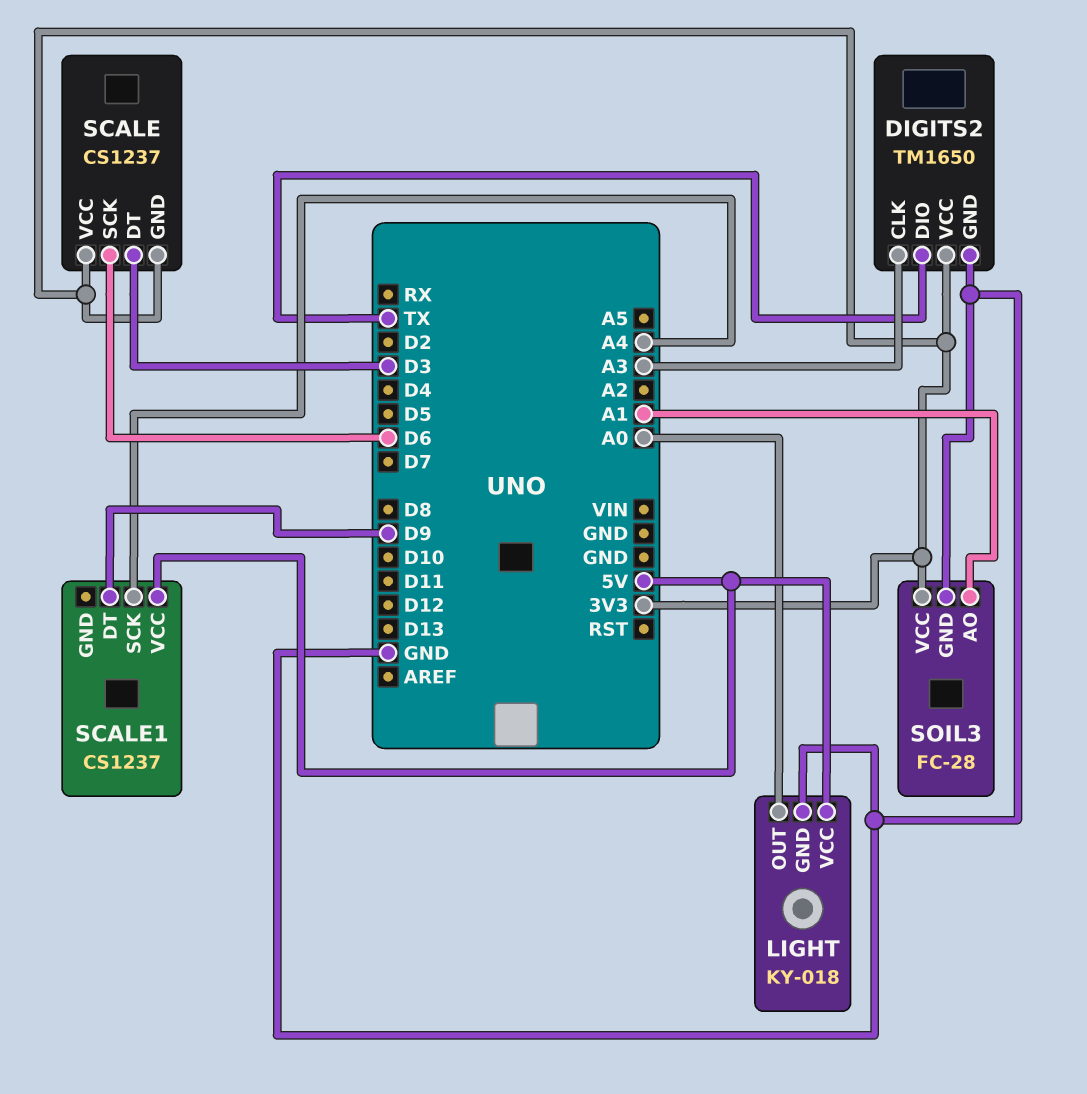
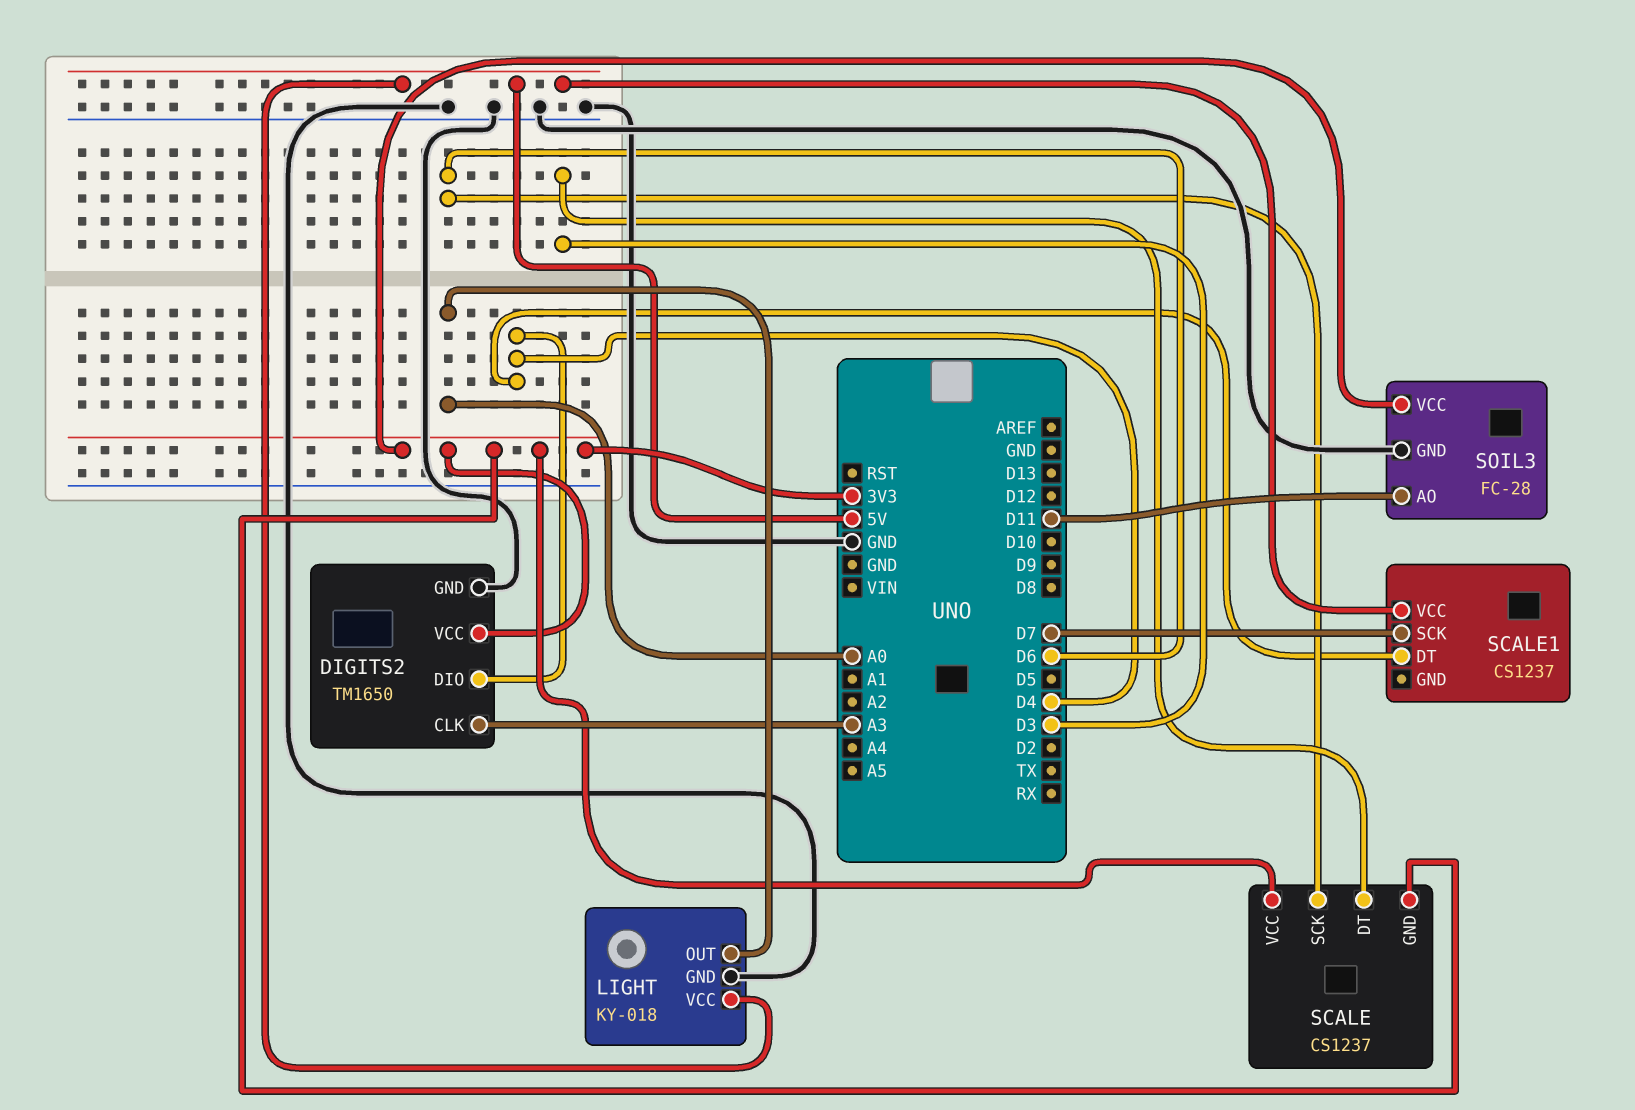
DIGITS2 pin DIO: TX -> D4
SCALE1 pin DT: D9 -> D4
SCALE1 pin SCK: A4 -> D7
SOIL3 pin AO: A1 -> D11

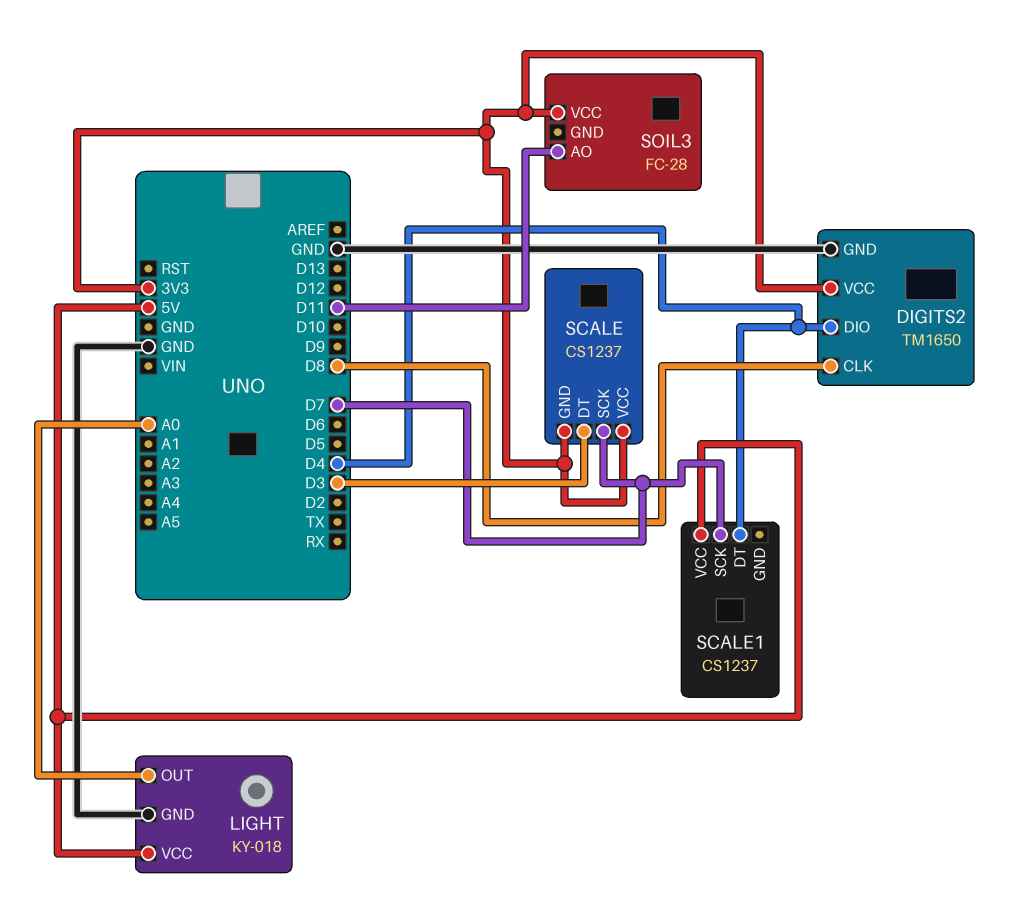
DIGITS2 pin CLK: A3 -> D8
SCALE pin SCK: D6 -> D7
SOIL3 pin GND: GND -> none

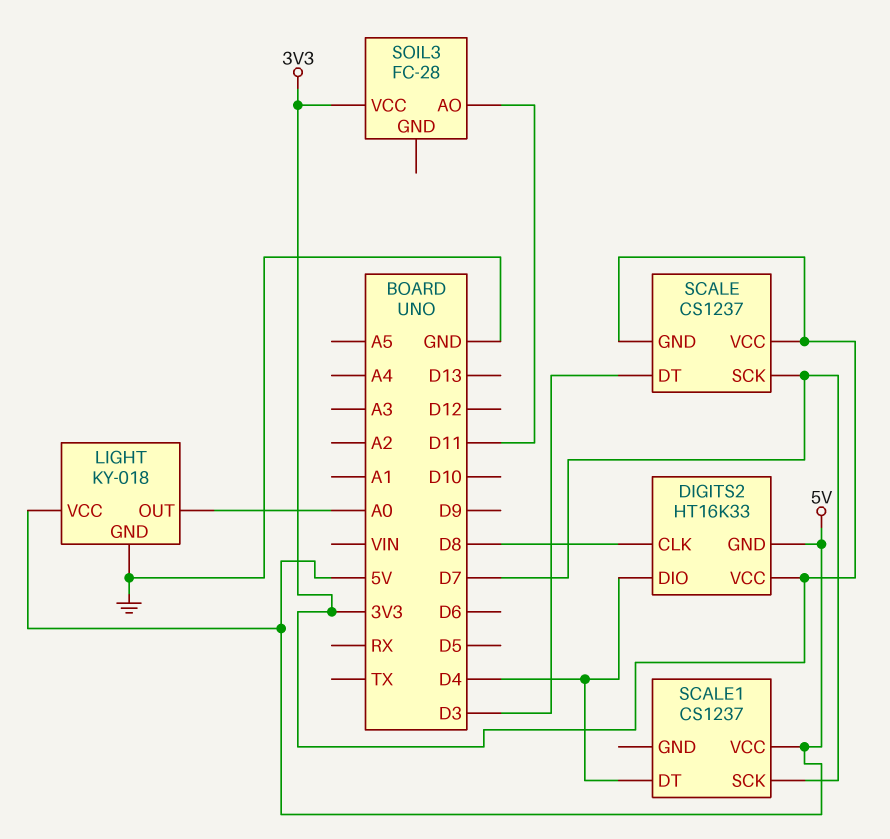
DIGITS2: TM1650 -> HT16K33
DIGITS2 pin GND: GND -> 5V

